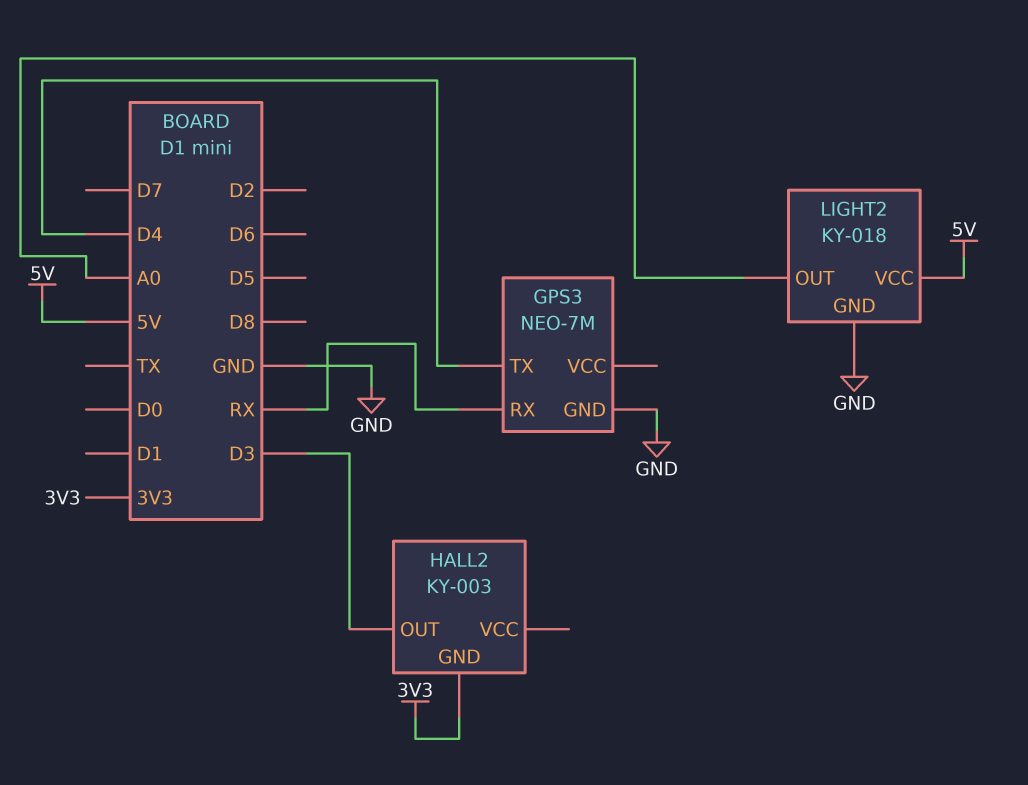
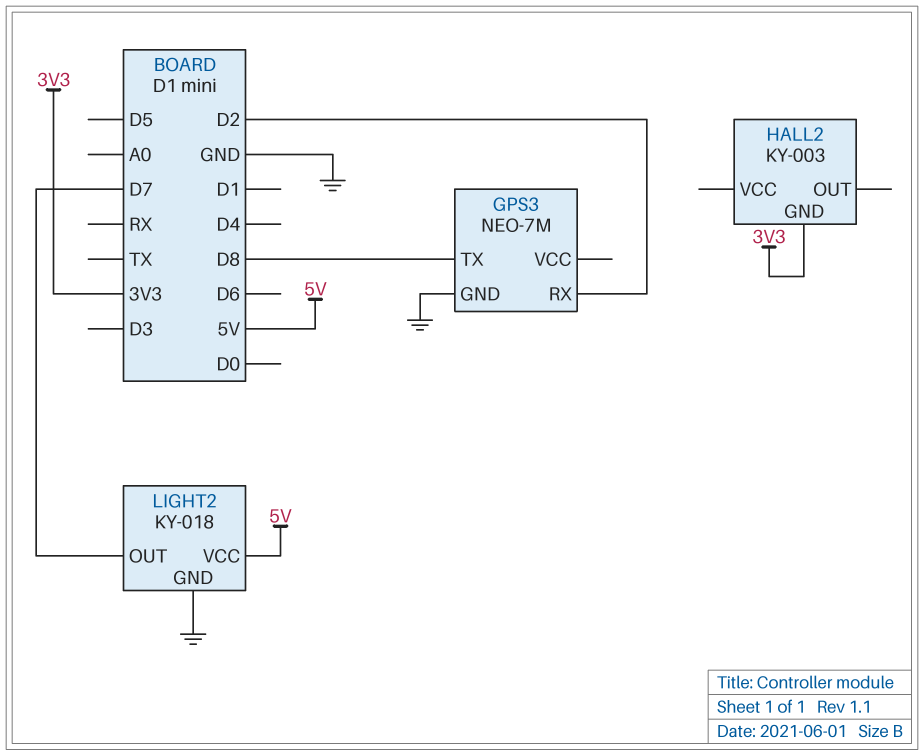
GPS3 pin RX: RX -> D2
GPS3 pin TX: D4 -> D8
HALL2 pin OUT: D3 -> none
LIGHT2 pin OUT: A0 -> D7

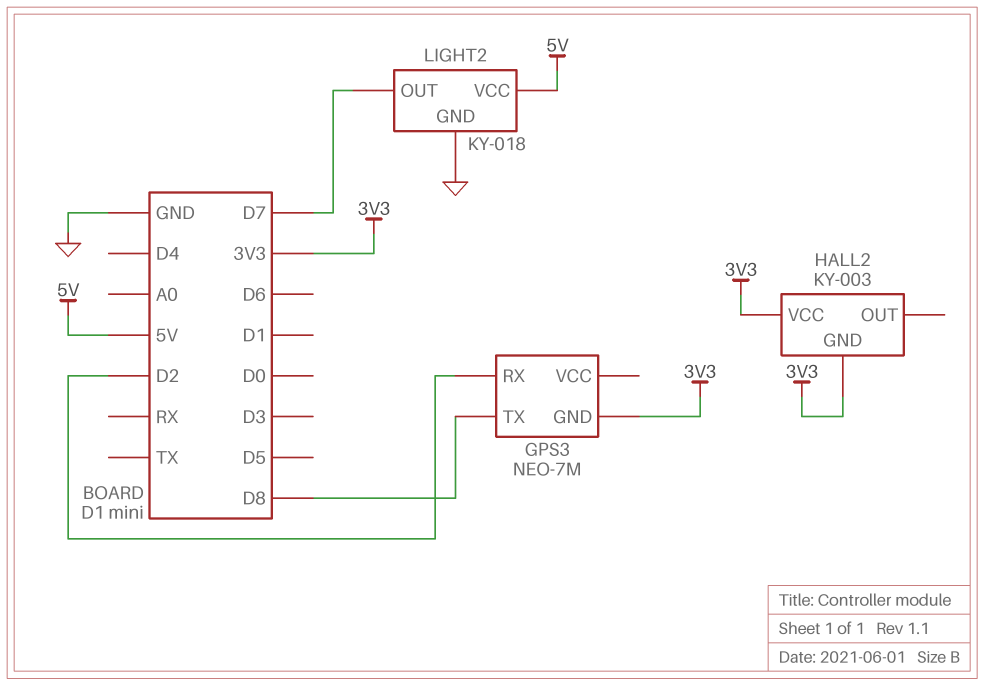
GPS3 pin GND: GND -> 3V3
HALL2 pin VCC: none -> 3V3

